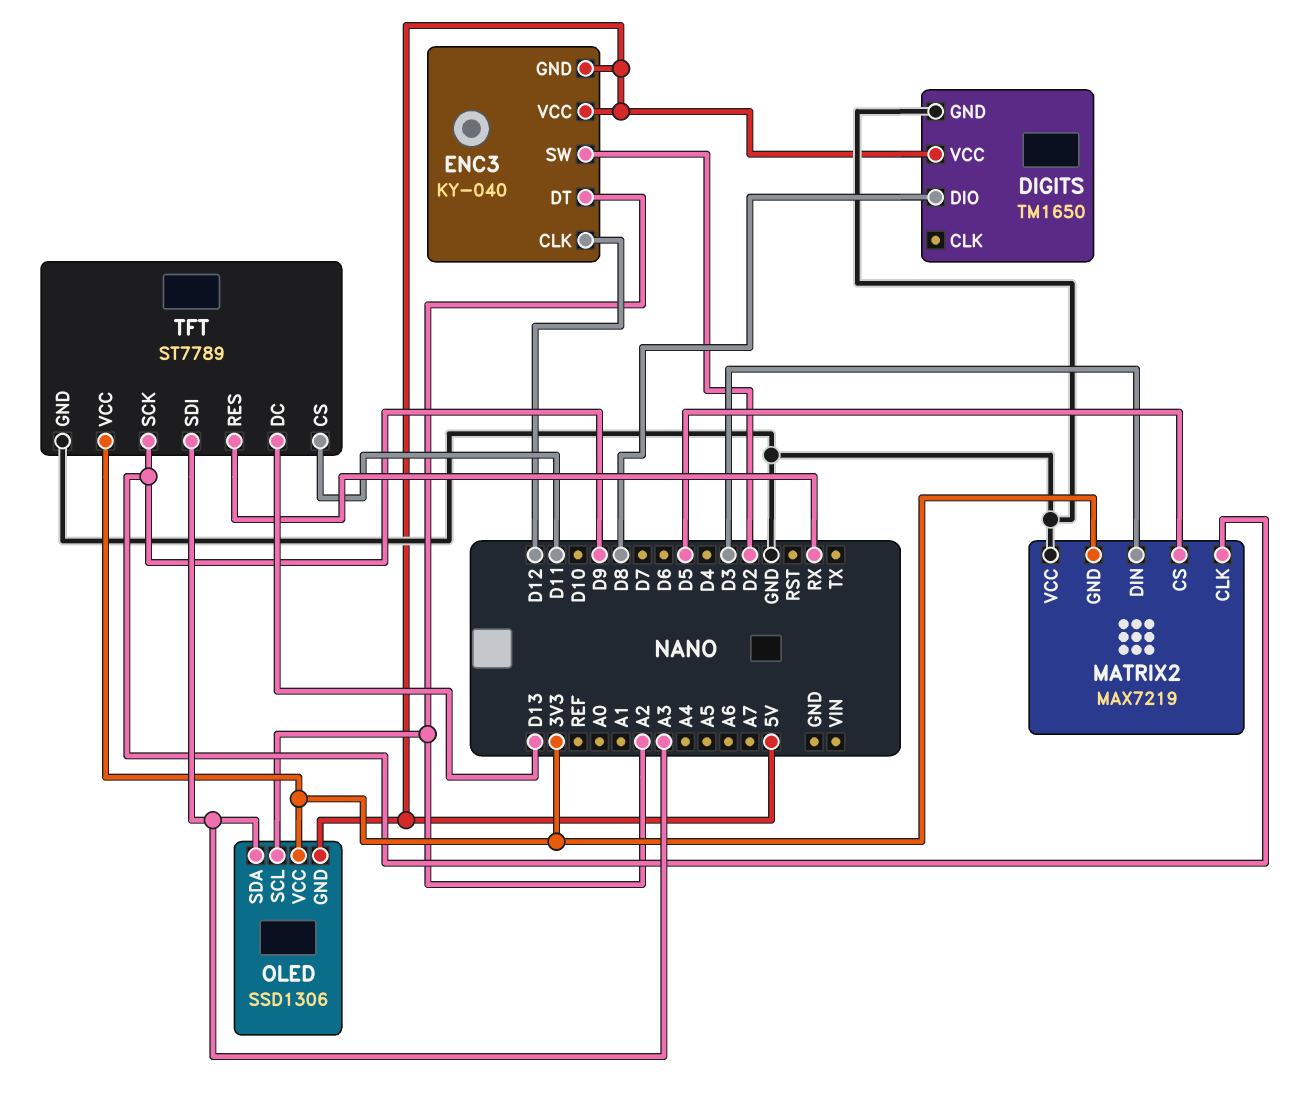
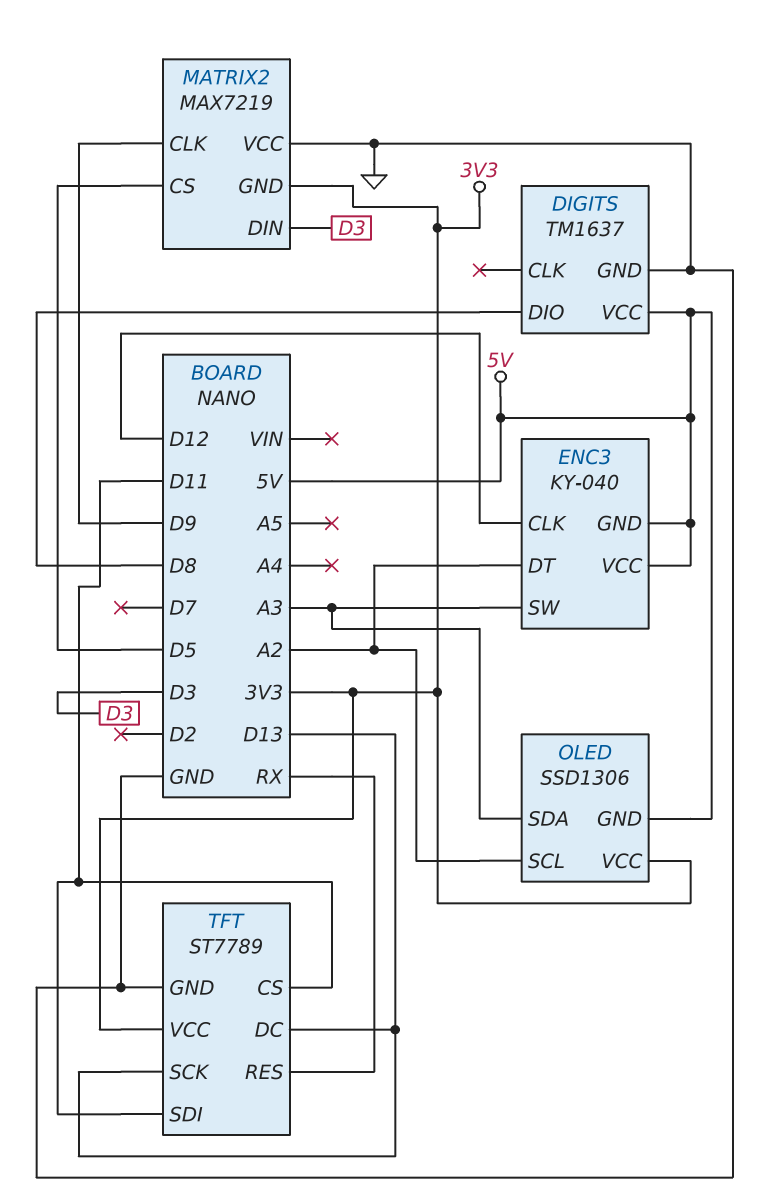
DIGITS: TM1650 -> TM1637
ENC3 pin SW: D2 -> A3
TFT pin SCK: D9 -> D13
TFT pin SDI: A3 -> D11

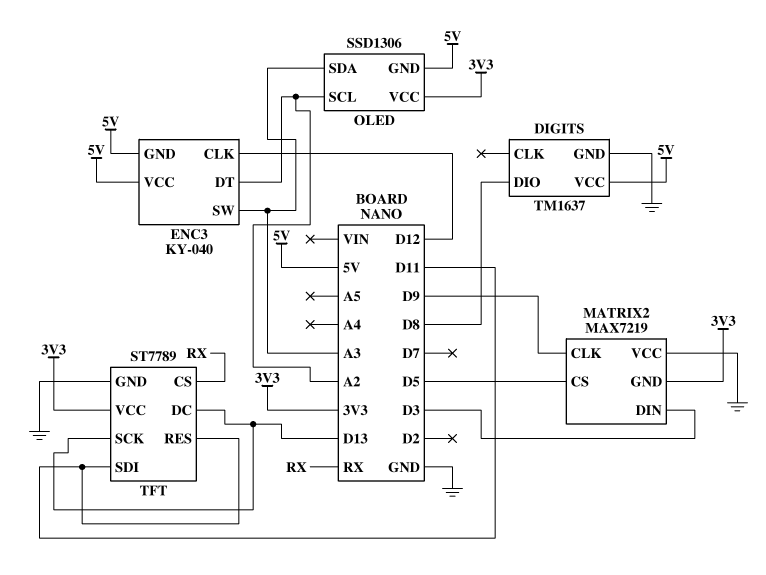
TFT pin CS: D11 -> RX
TFT pin RES: RX -> D11

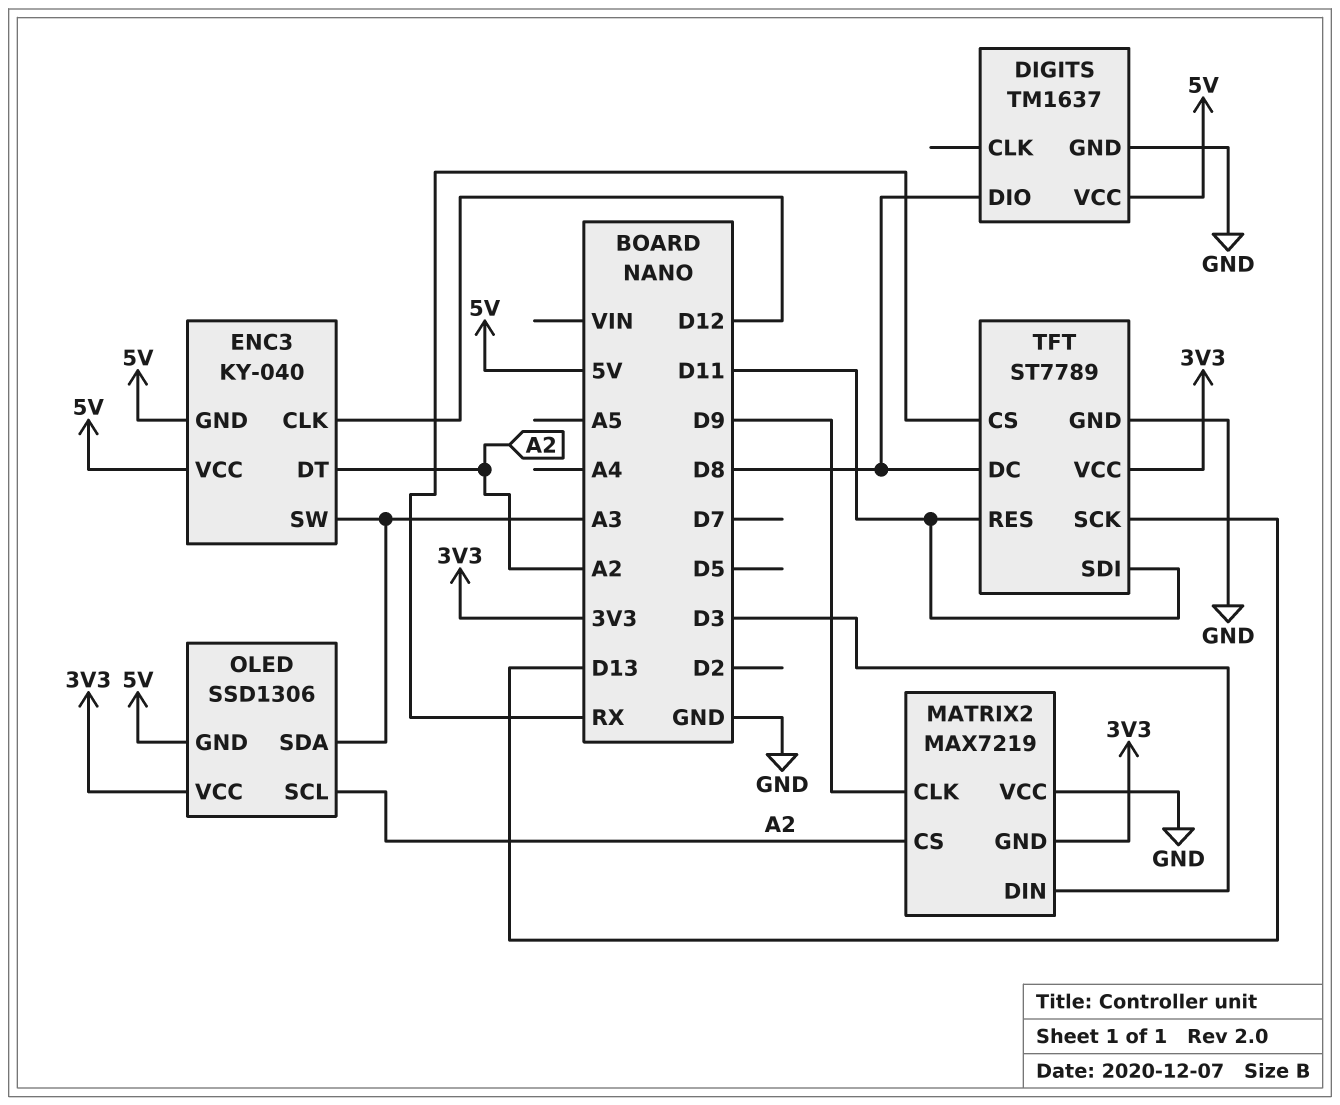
MATRIX2 pin CS: D5 -> A2
TFT pin DC: D13 -> D8

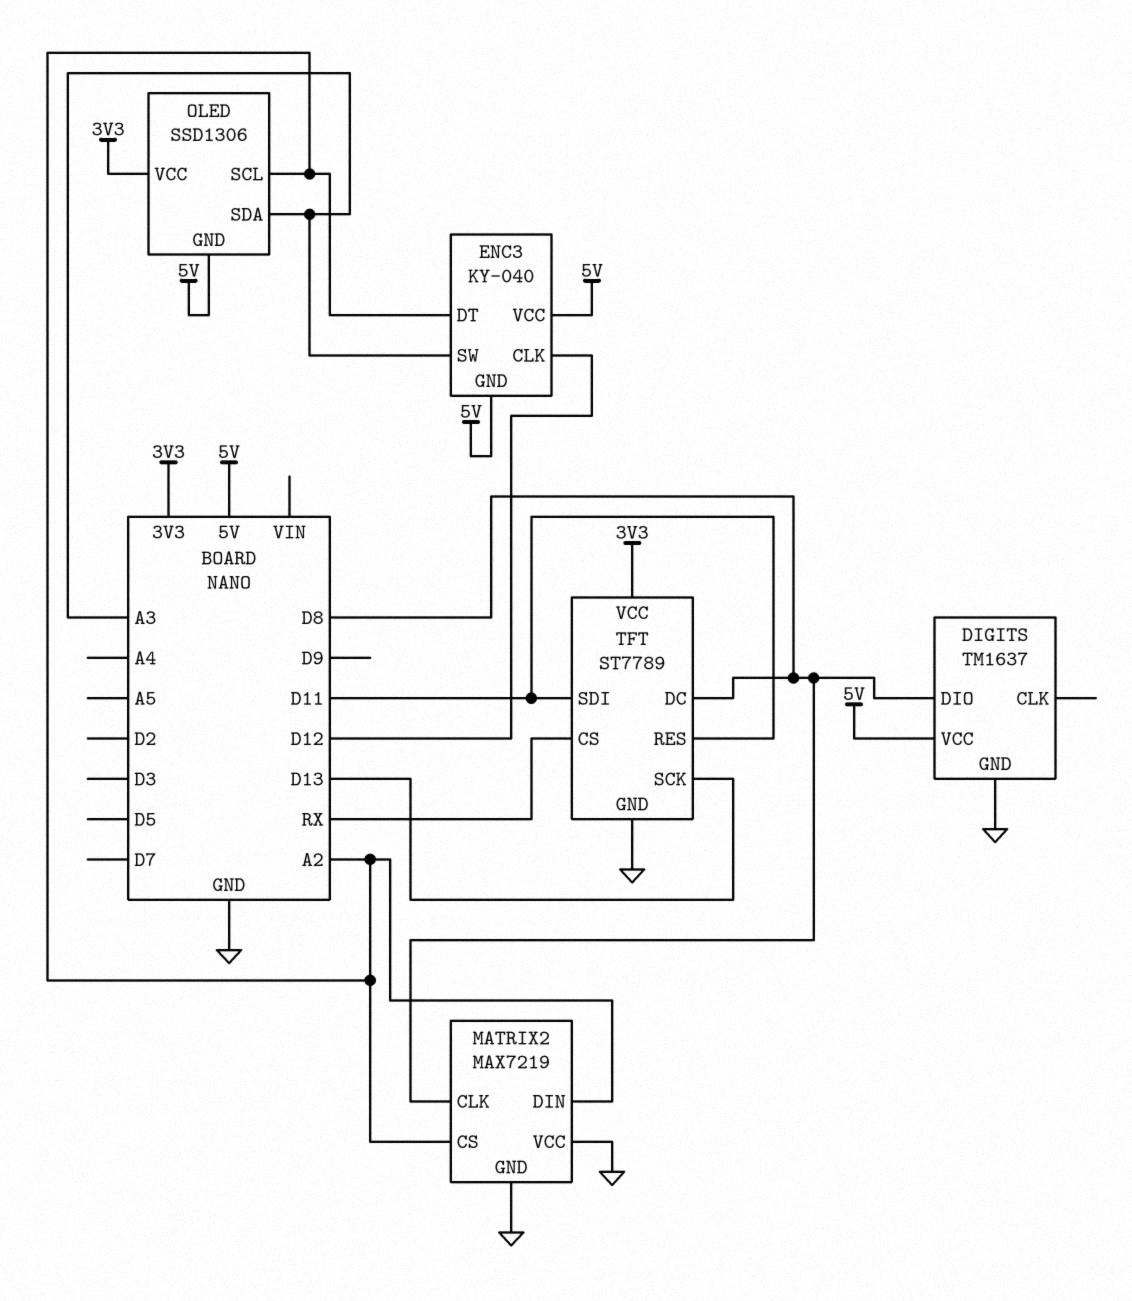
MATRIX2 pin CLK: D9 -> D8
MATRIX2 pin DIN: D3 -> A2
MATRIX2 pin GND: 3V3 -> GND

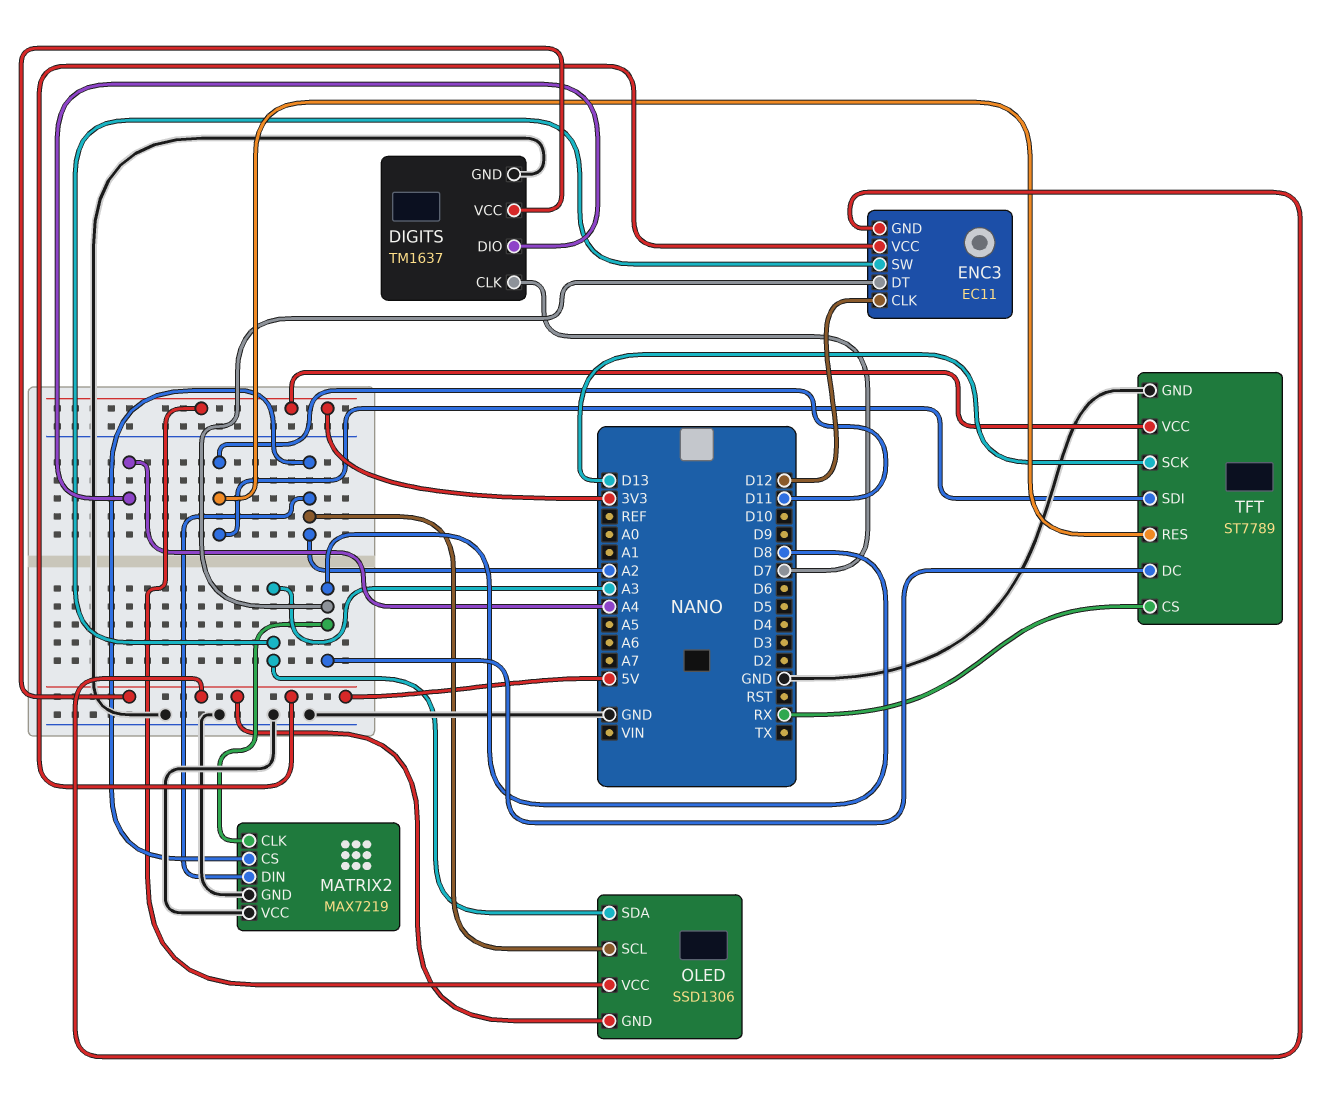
DIGITS pin CLK: none -> D7
DIGITS pin DIO: D8 -> A4
ENC3: KY-040 -> EC11
ENC3 pin DT: A2 -> D8

